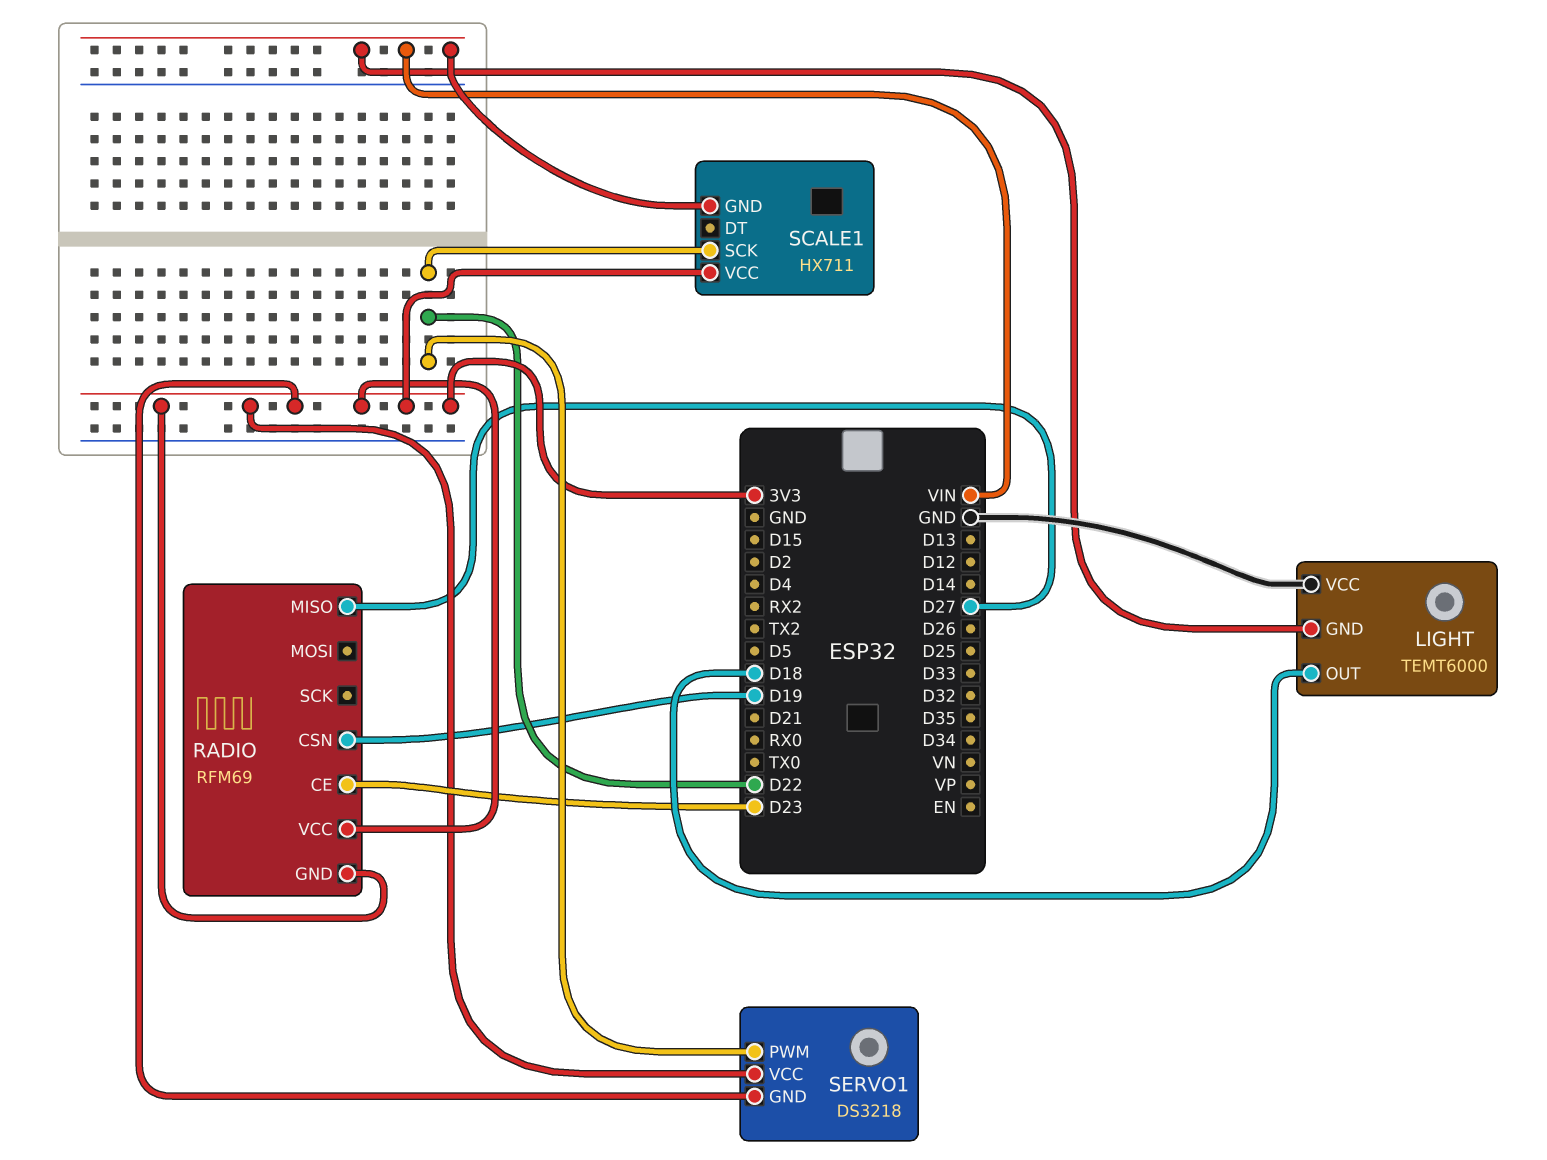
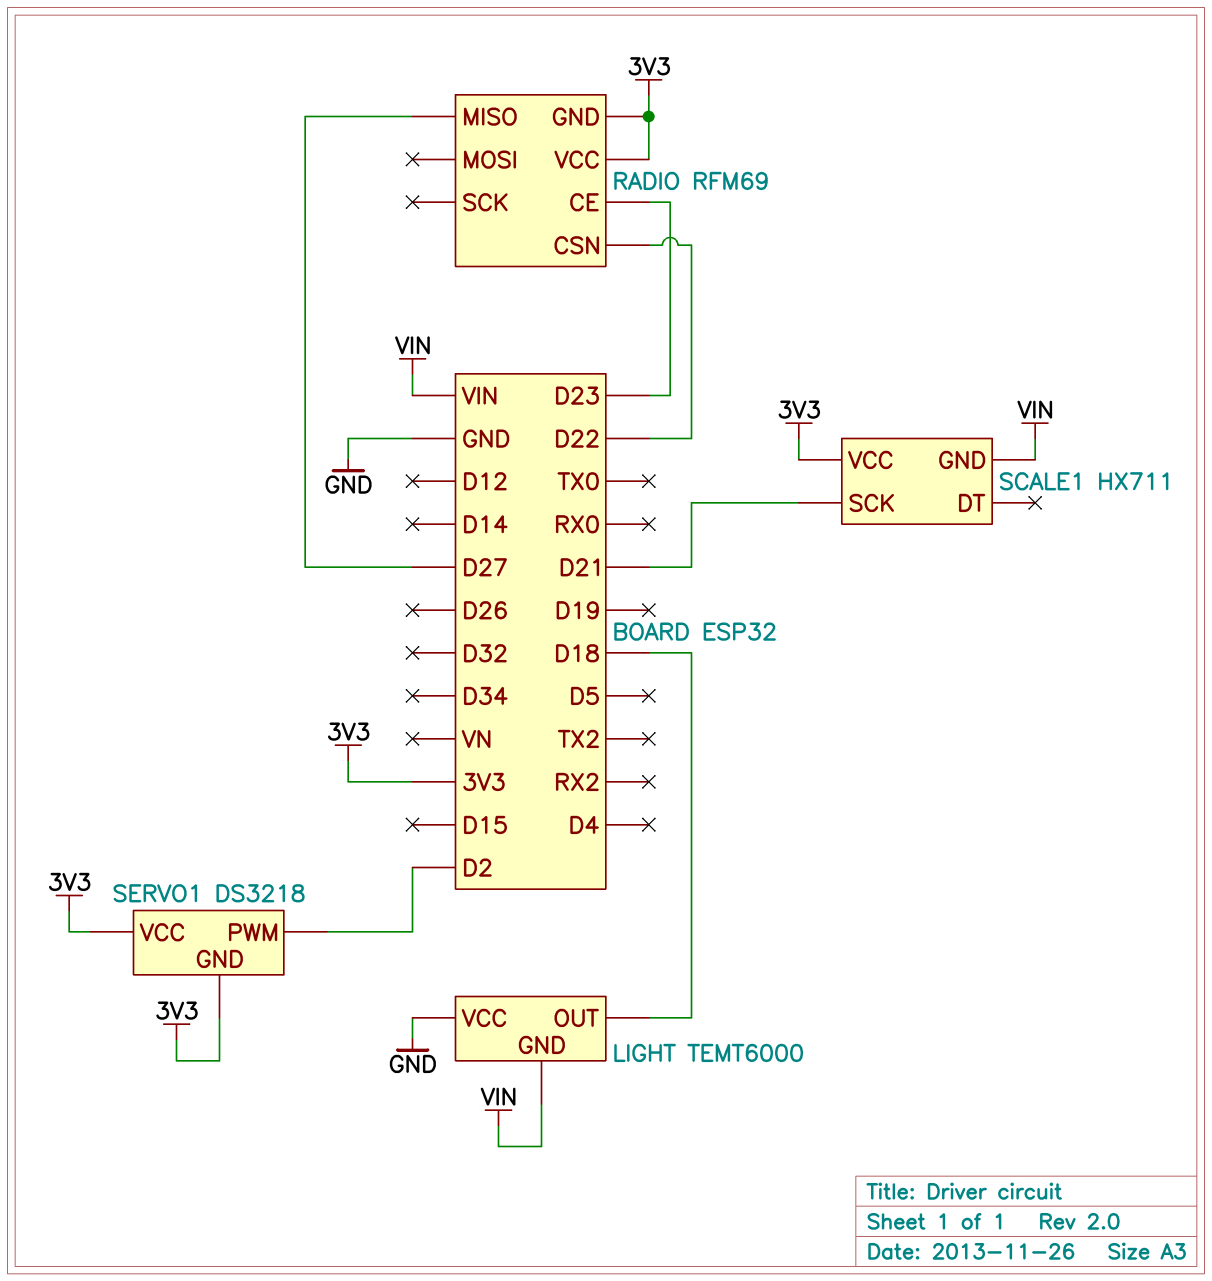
RADIO pin CSN: D19 -> D22
SCALE1 pin SCK: D22 -> D21
SERVO1 pin PWM: D22 -> D2

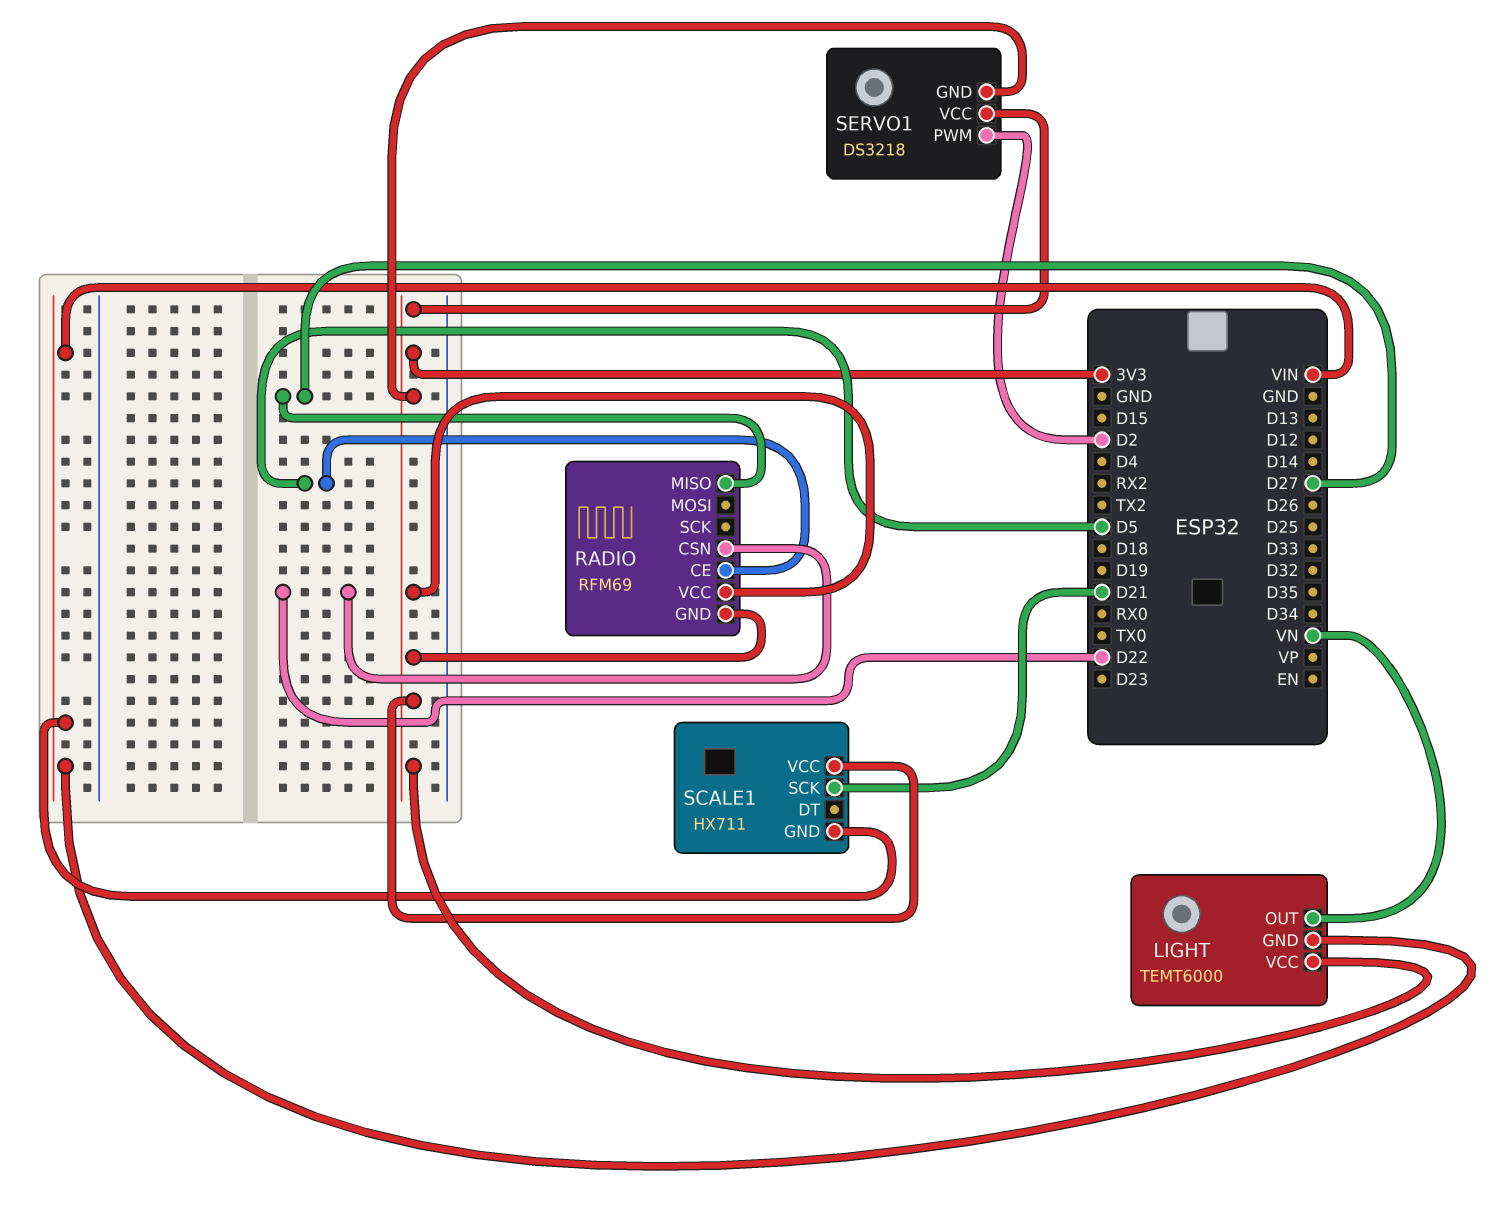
LIGHT pin OUT: D18 -> VN
LIGHT pin VCC: GND -> 3V3
RADIO pin CE: D23 -> D5

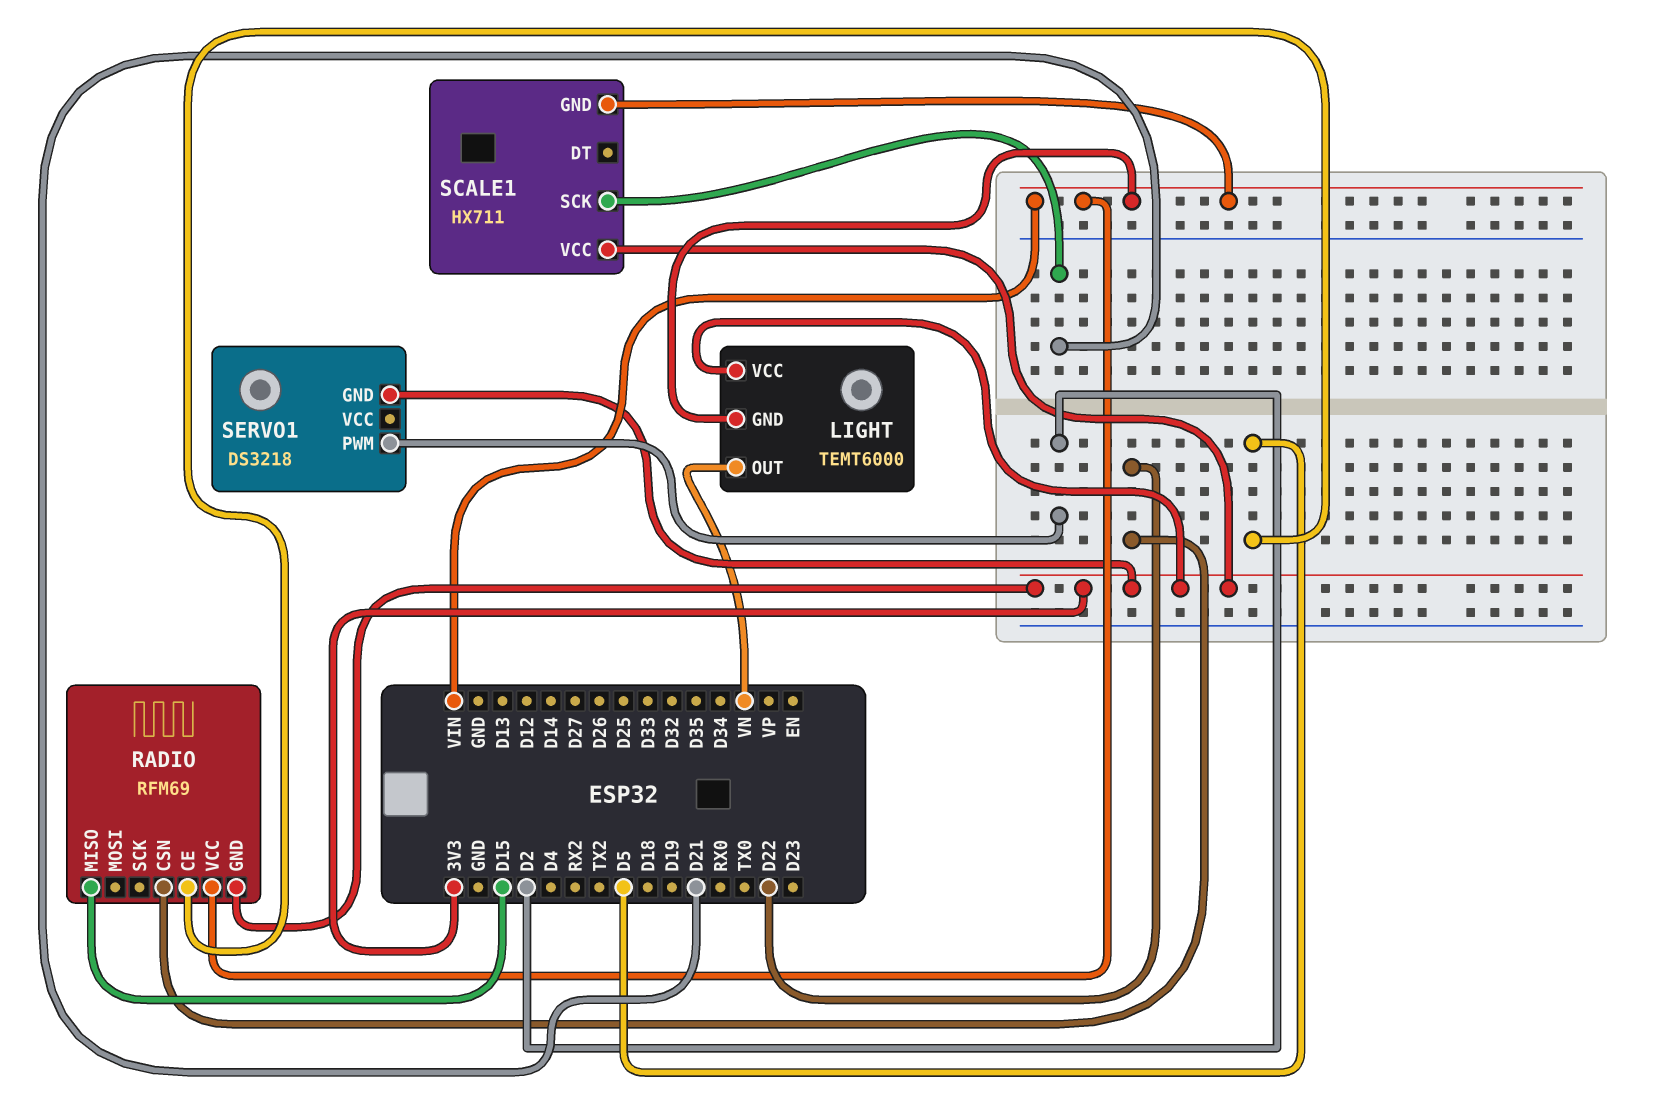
RADIO pin MISO: D27 -> D15
RADIO pin VCC: 3V3 -> VIN
SERVO1 pin VCC: 3V3 -> none

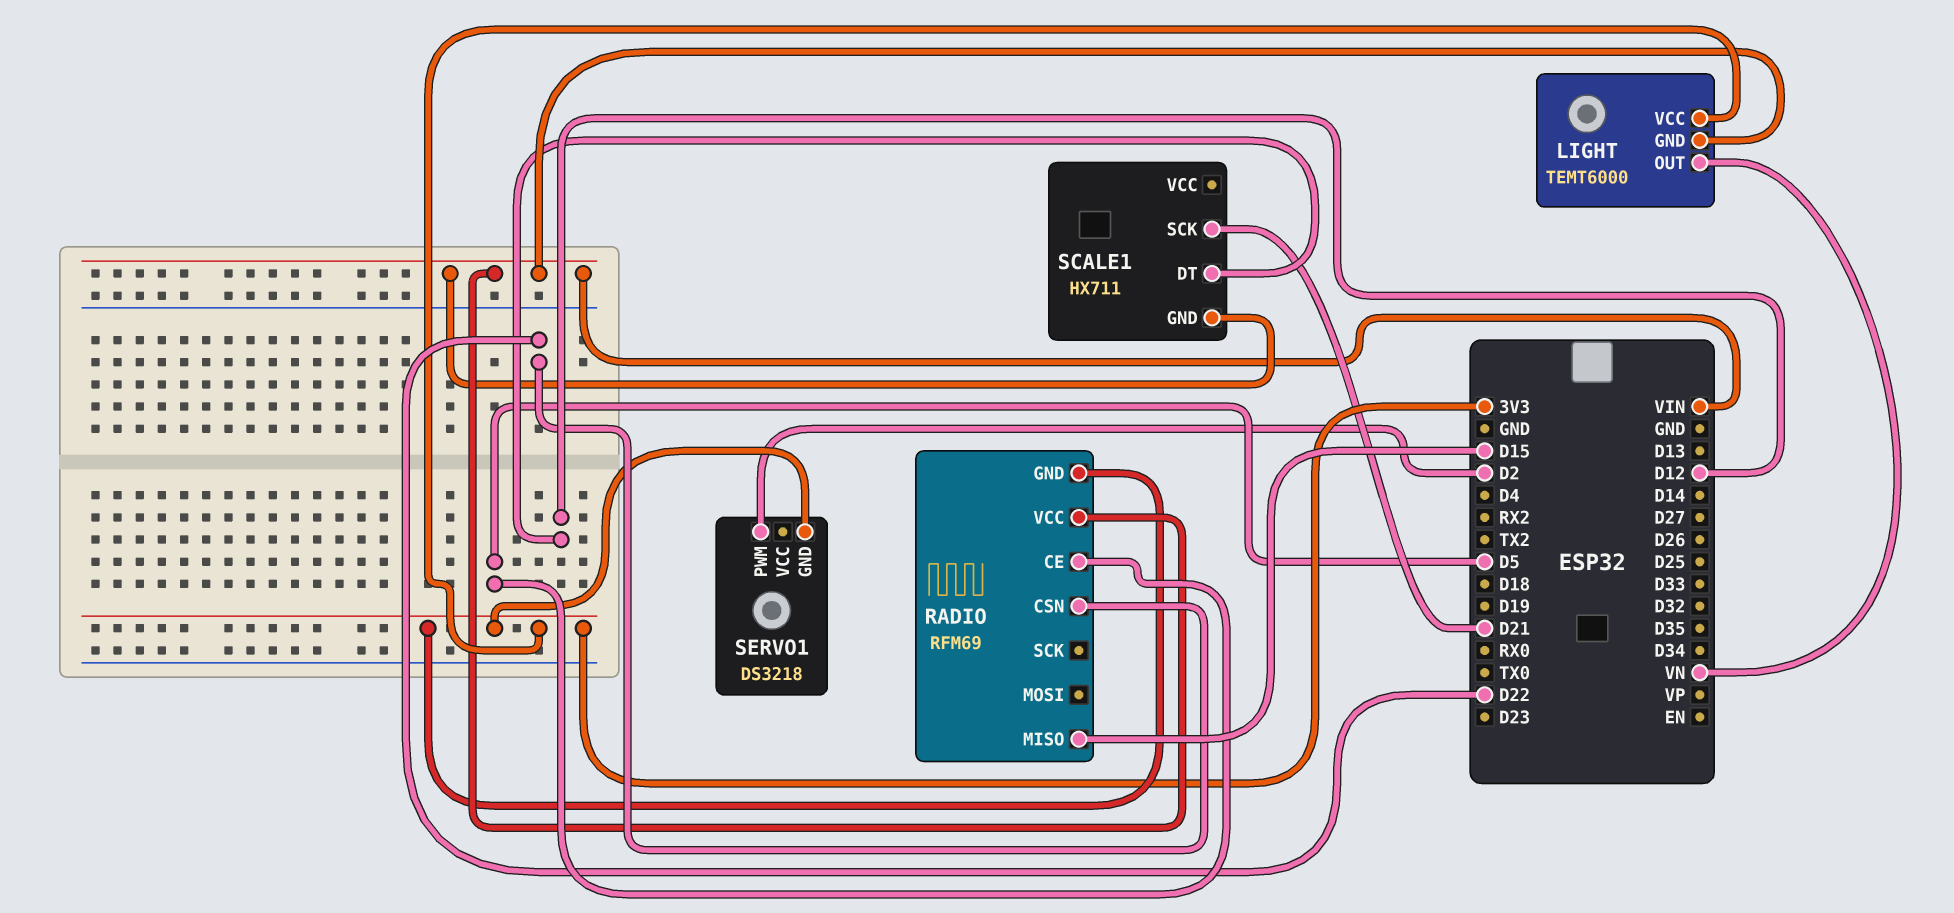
SCALE1 pin DT: none -> D12
SCALE1 pin VCC: 3V3 -> none

